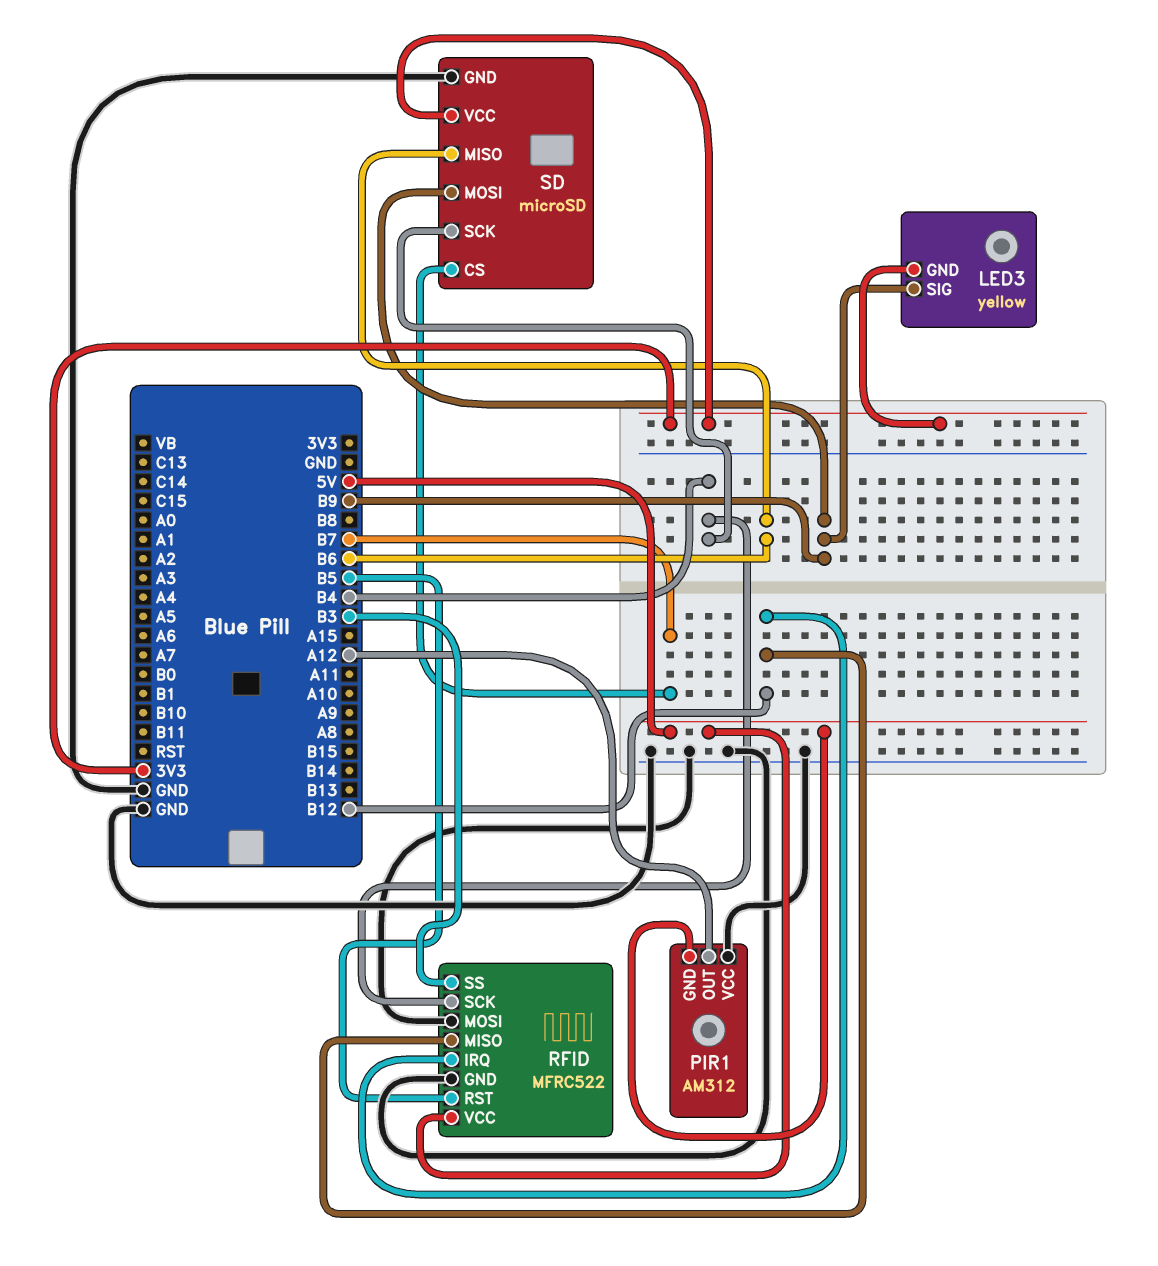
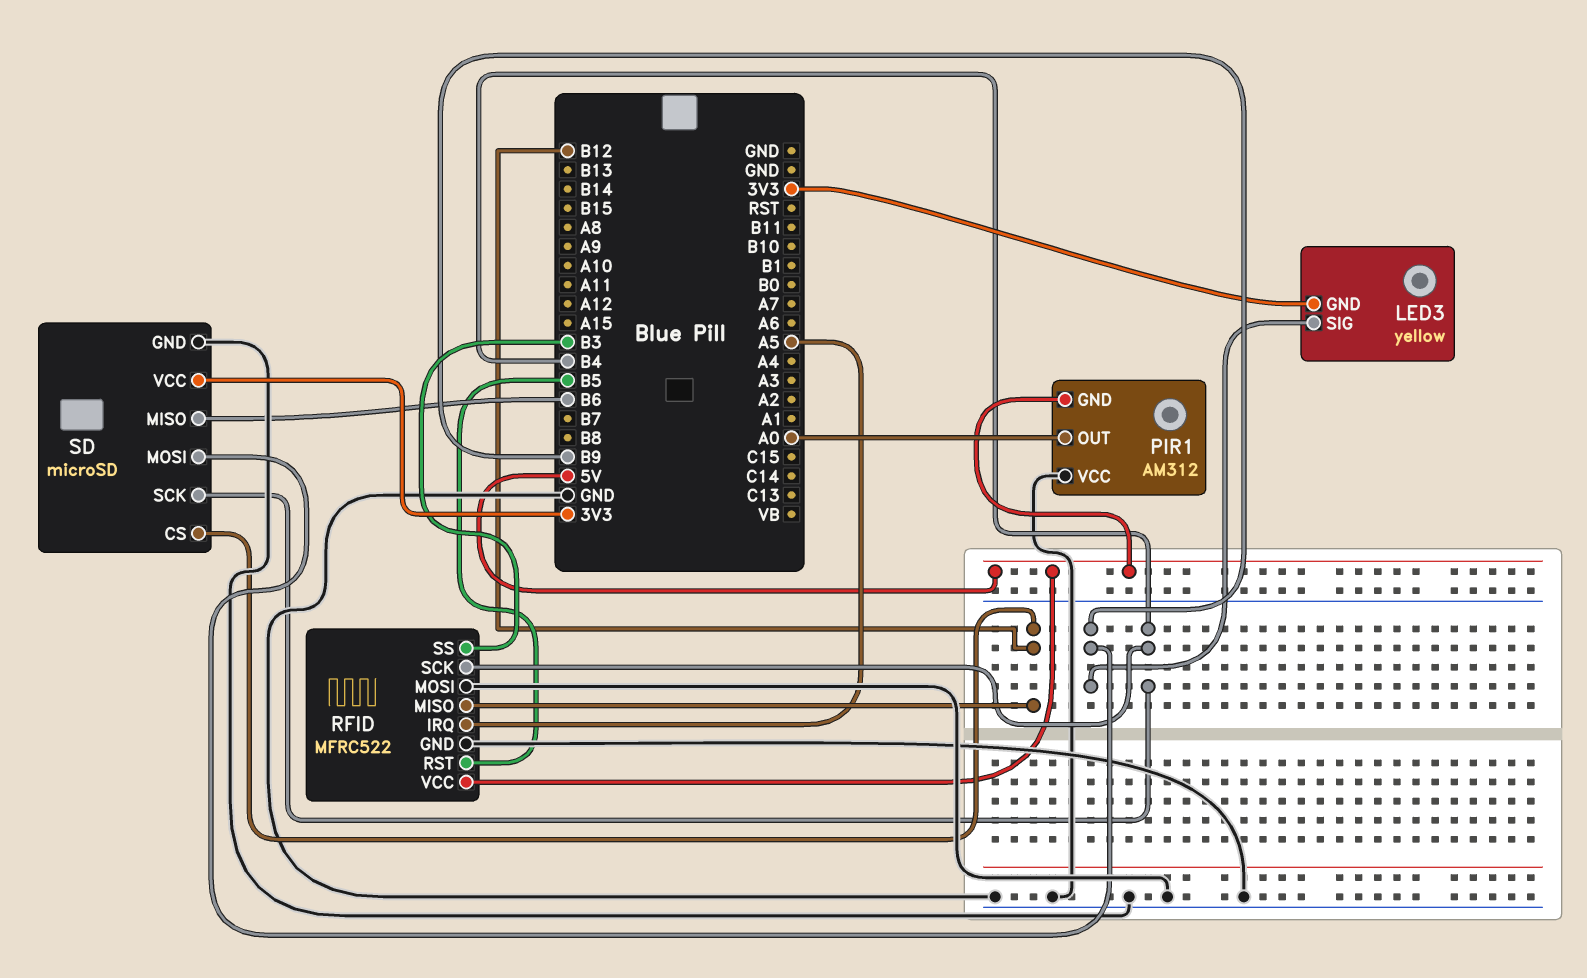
PIR1 pin OUT: A12 -> A0
RFID pin IRQ: B12 -> A5
SD pin CS: B7 -> B12

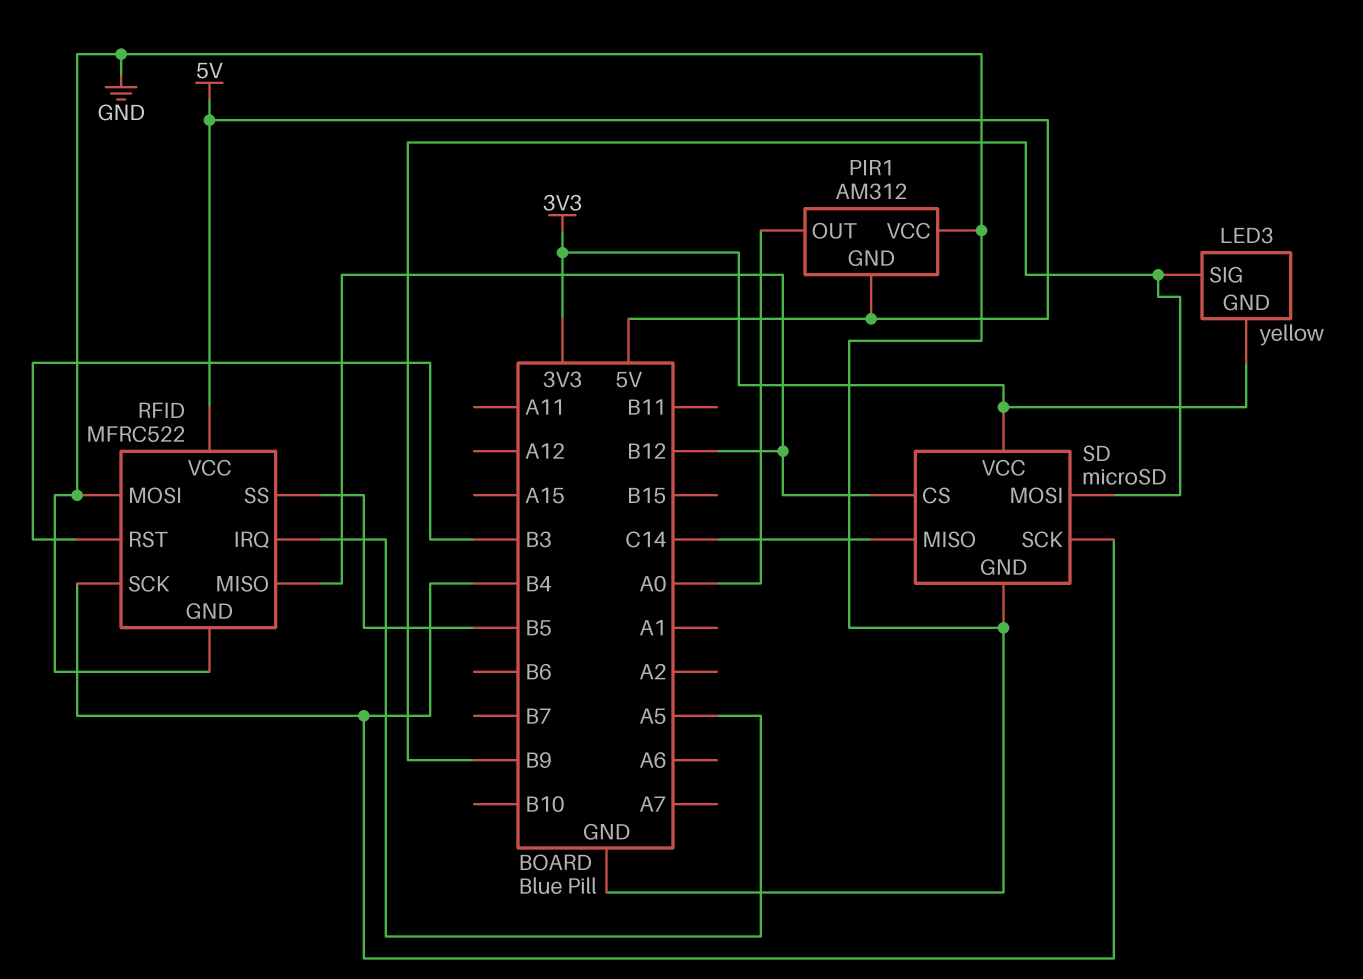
RFID pin RST: B5 -> B3
RFID pin SS: B3 -> B5
SD pin MISO: B6 -> C14

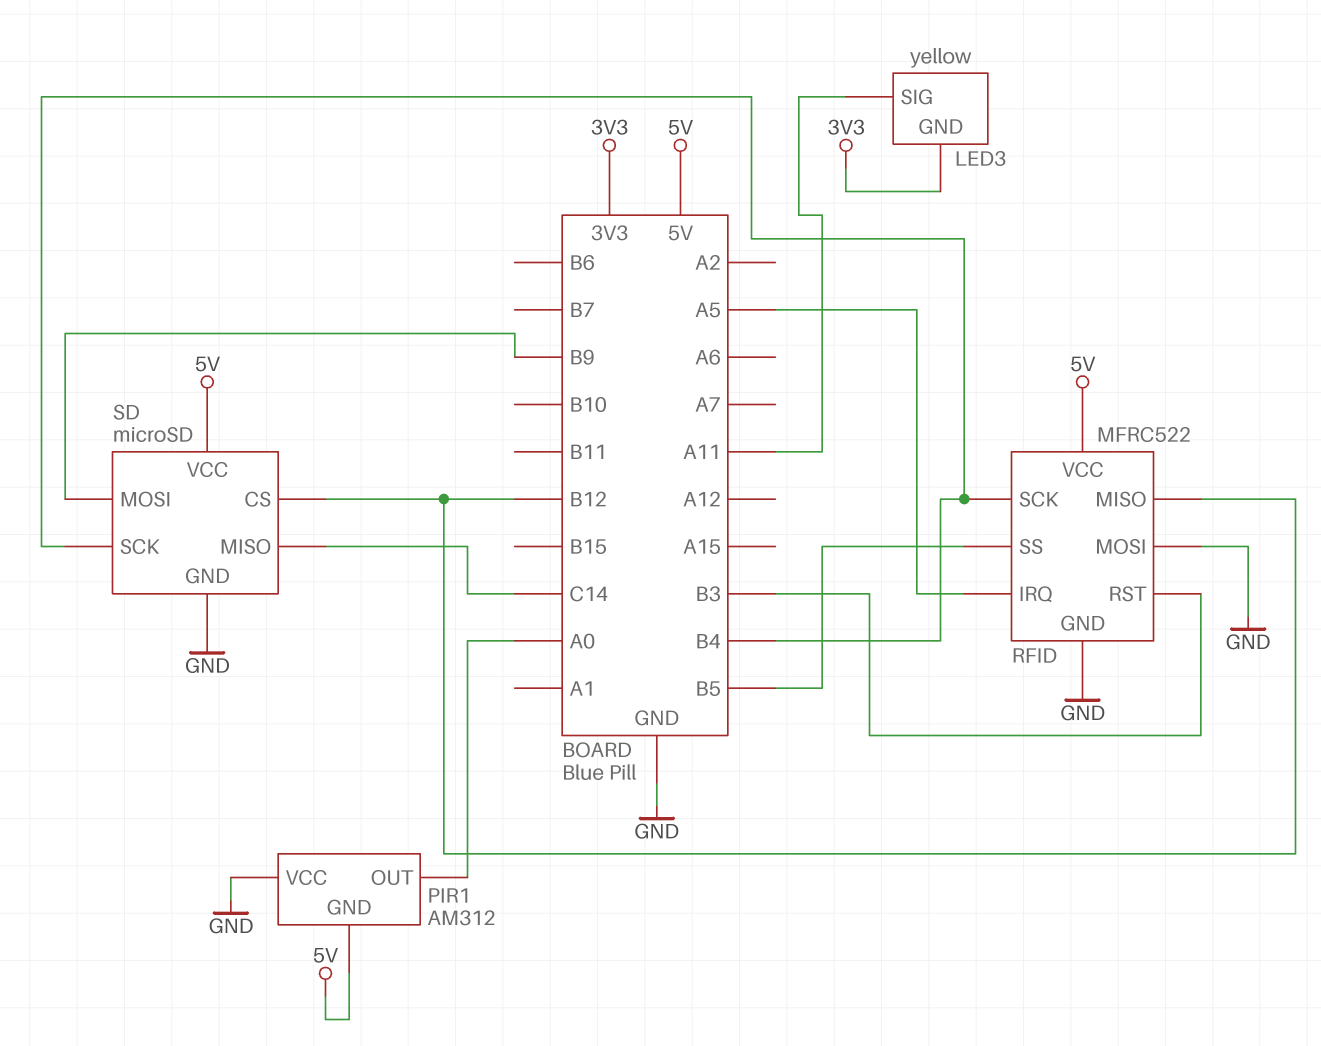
LED3 pin SIG: B9 -> A11
SD pin VCC: 3V3 -> 5V

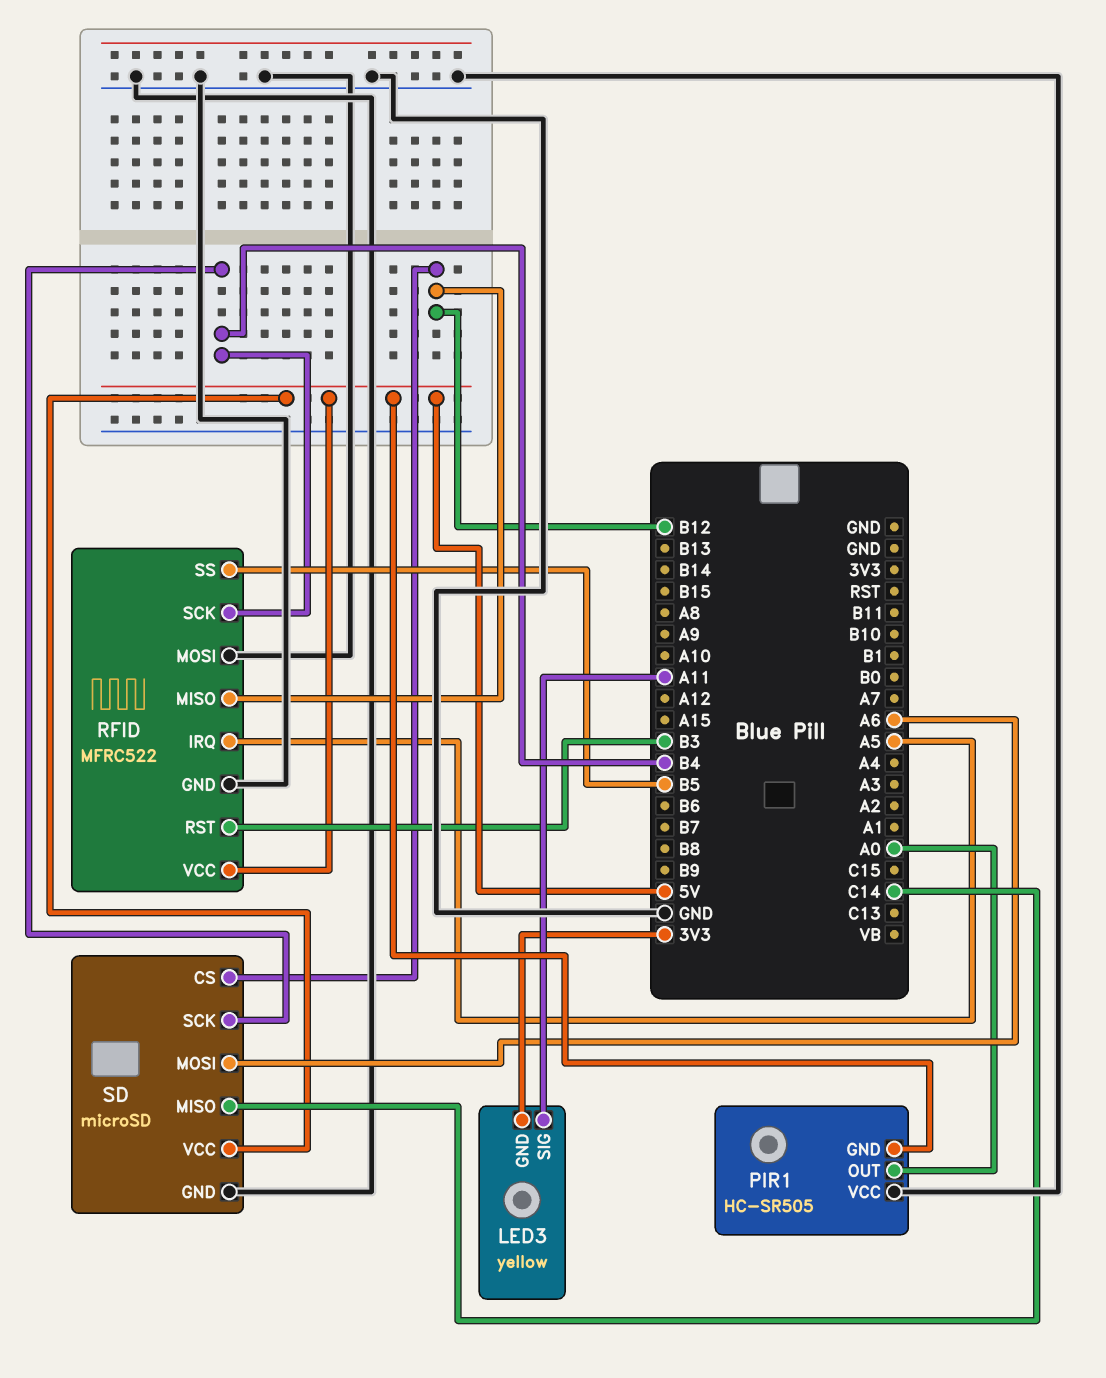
PIR1: AM312 -> HC-SR505
SD pin MOSI: B9 -> A6

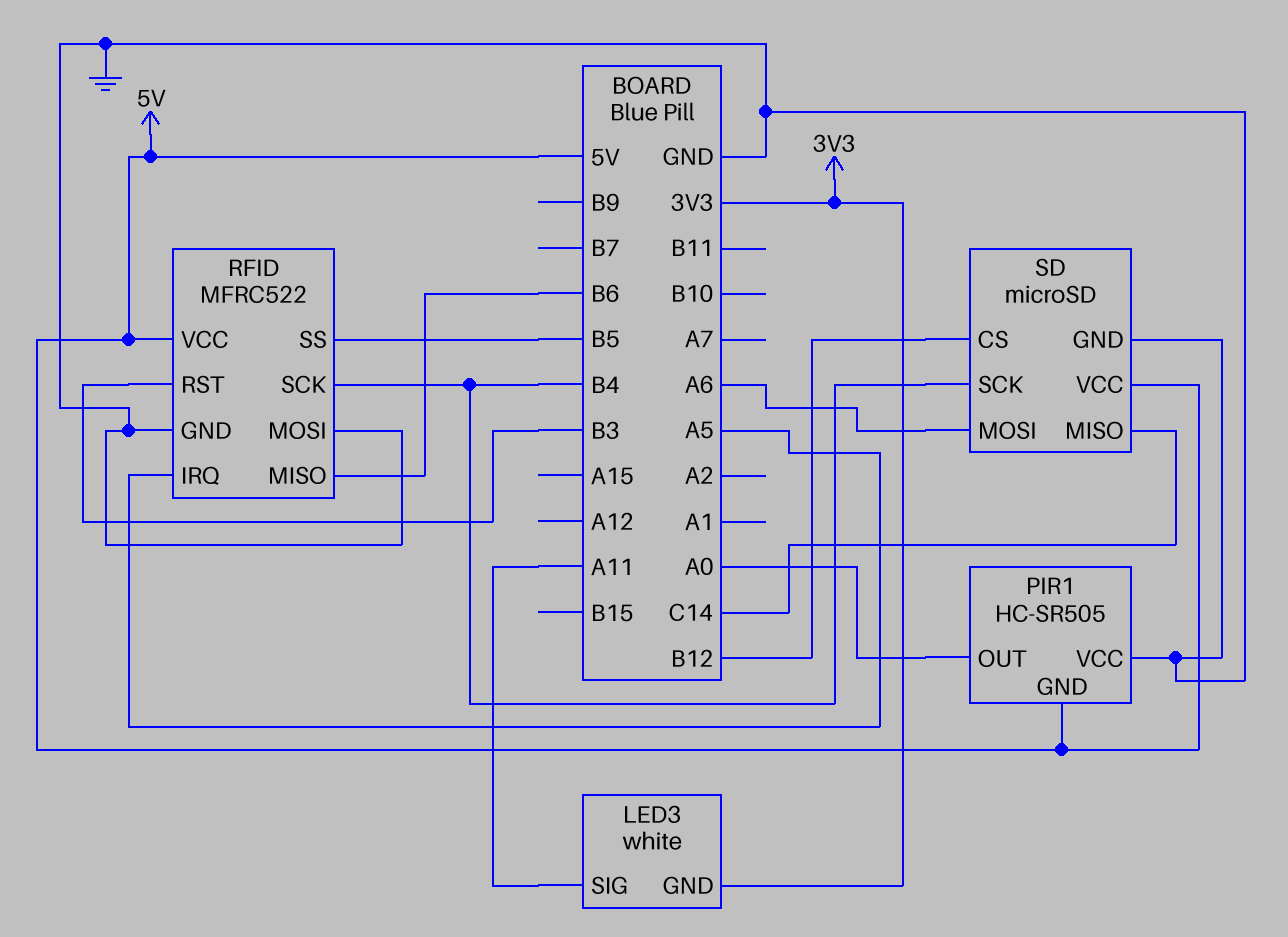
LED3: yellow -> white
RFID pin MISO: B12 -> B6

